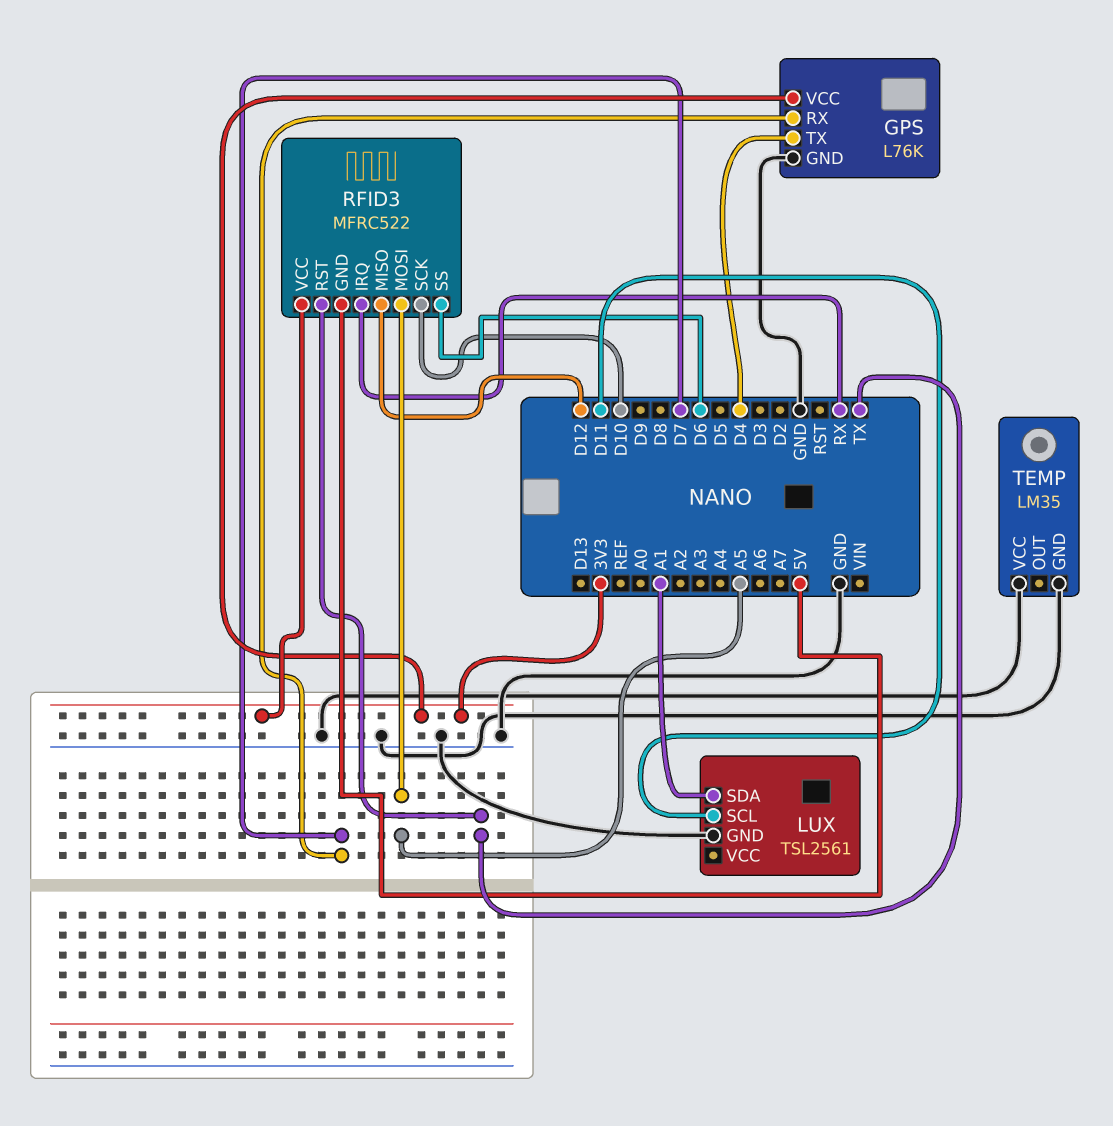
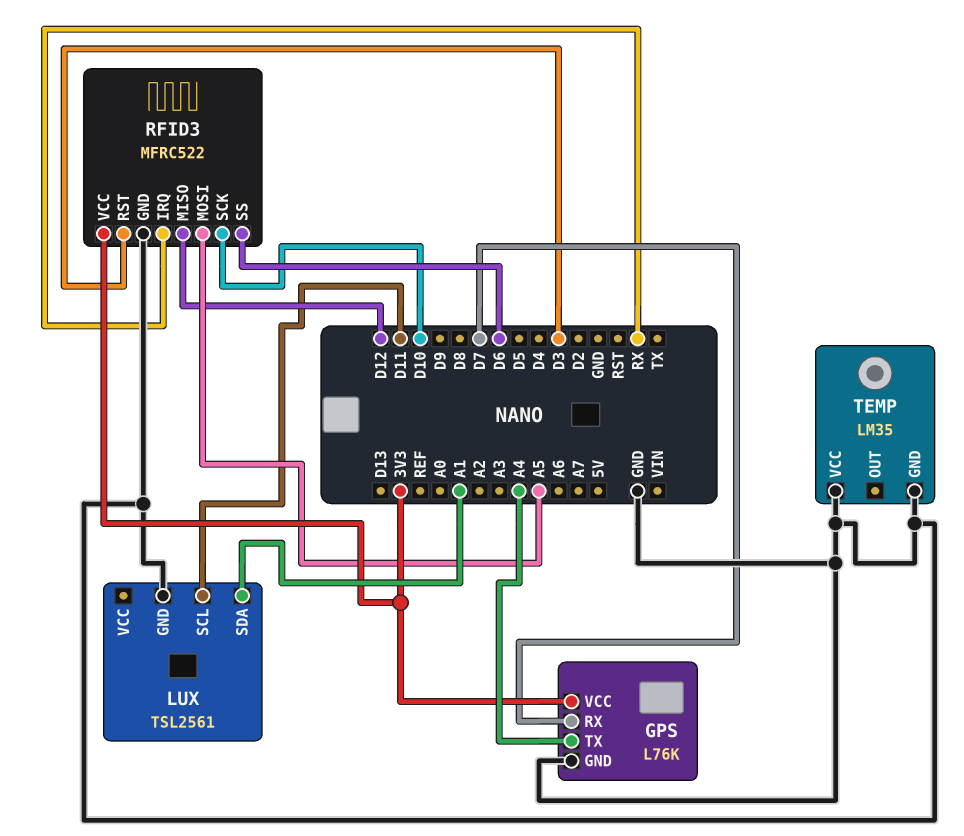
GPS pin TX: D4 -> A4
RFID3 pin GND: 5V -> GND
RFID3 pin RST: TX -> D3

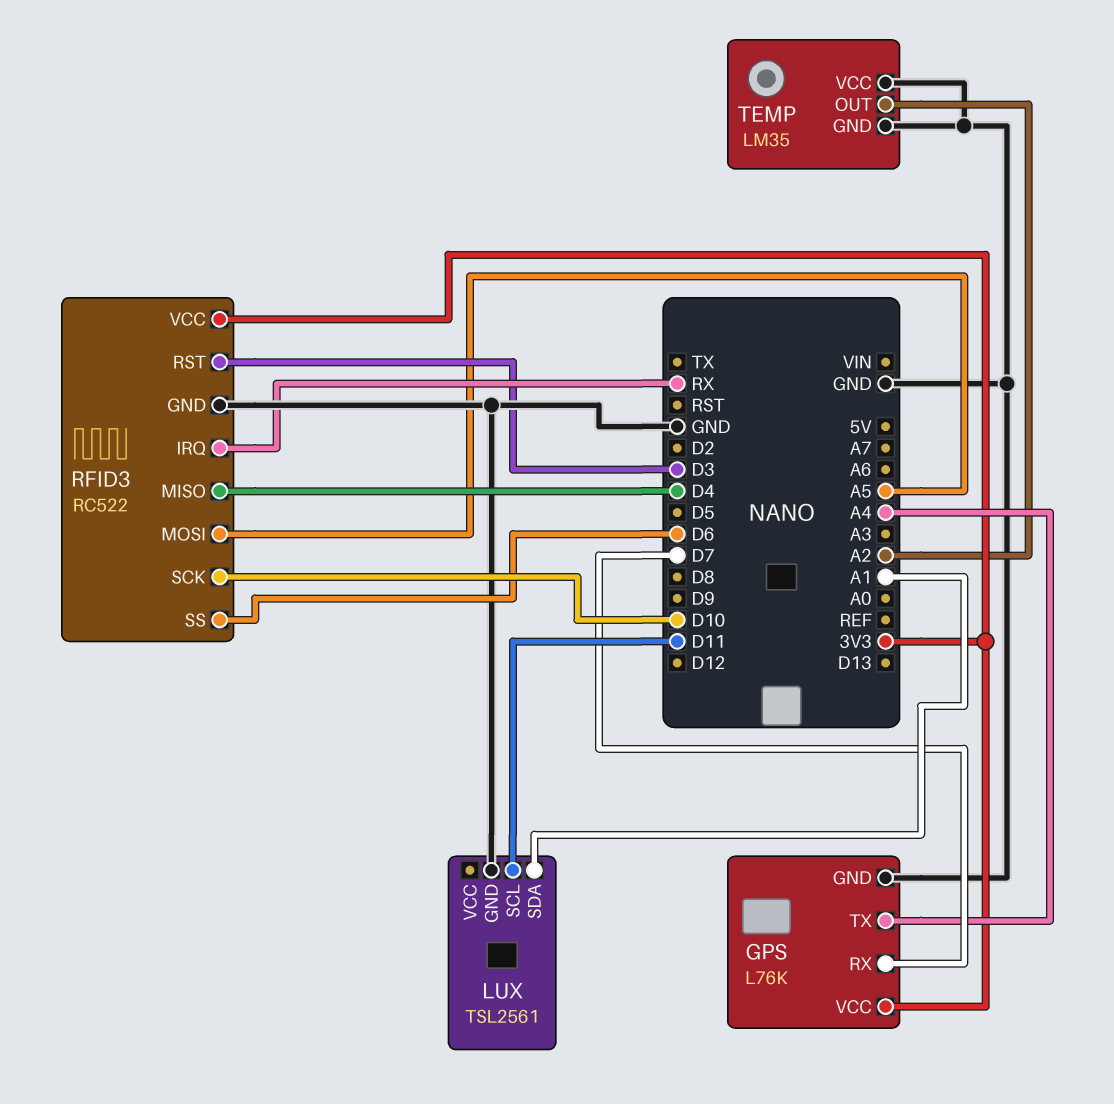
RFID3: MFRC522 -> RC522
RFID3 pin MISO: D12 -> D4
TEMP pin OUT: none -> A2

